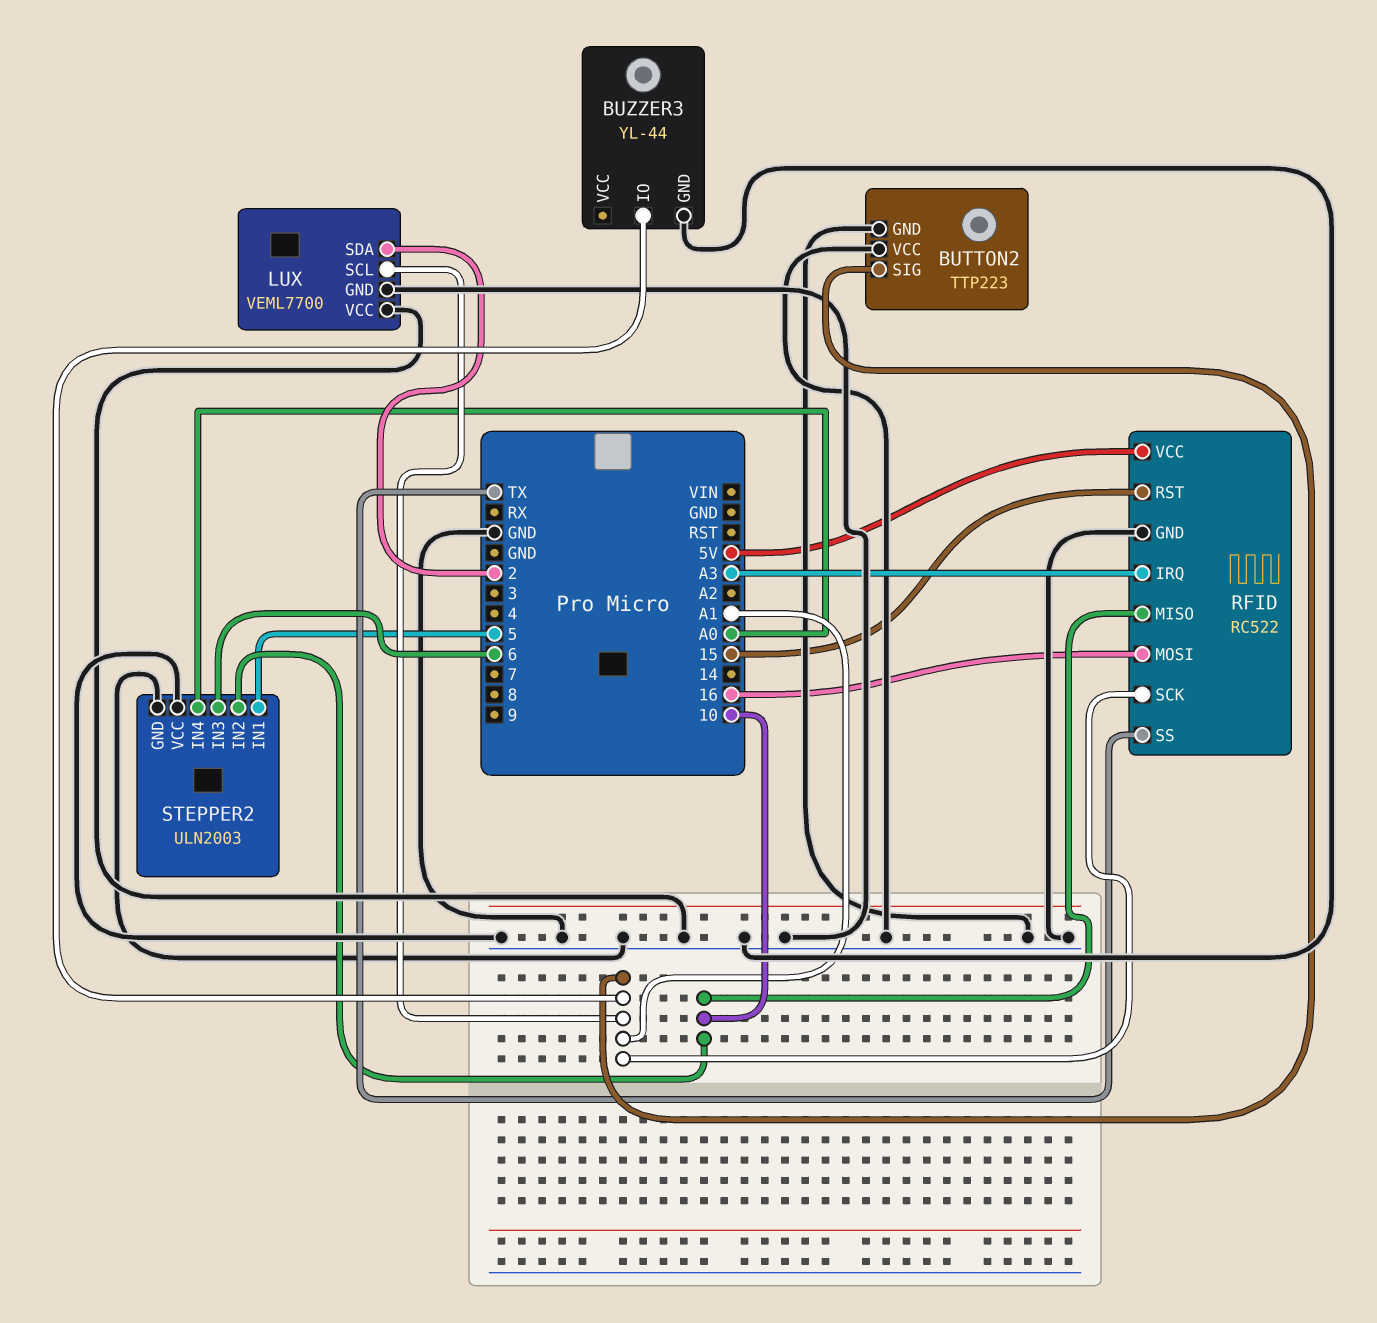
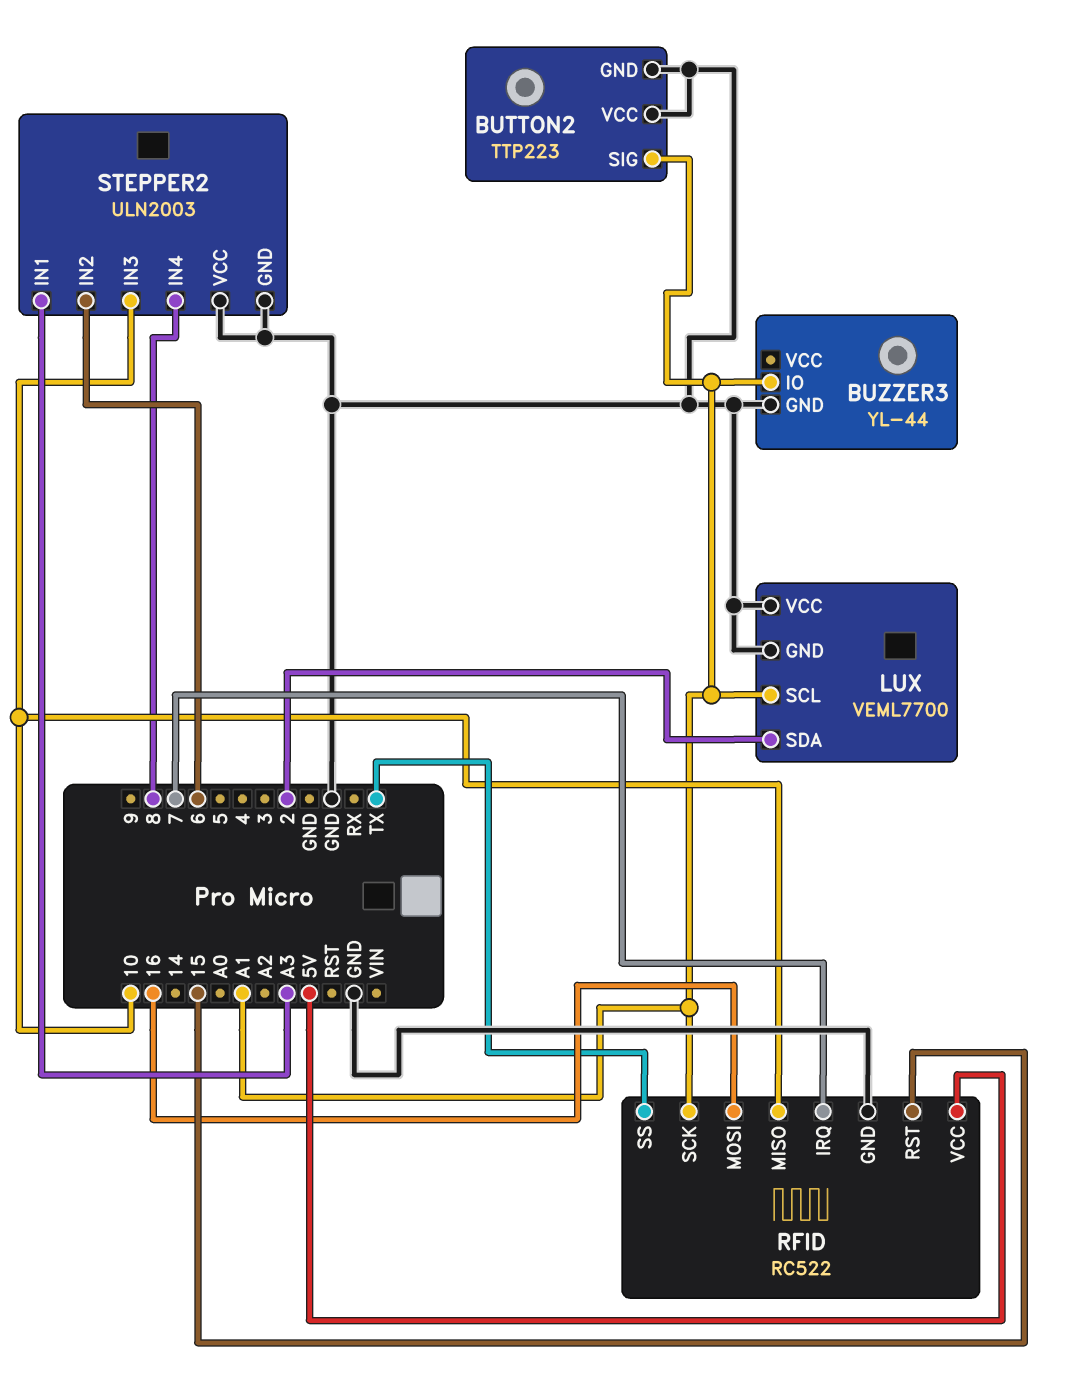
RFID pin IRQ: A3 -> 7
STEPPER2 pin IN1: 5 -> A3
STEPPER2 pin IN2: 10 -> 6
STEPPER2 pin IN3: 6 -> 10
STEPPER2 pin IN4: A0 -> 8

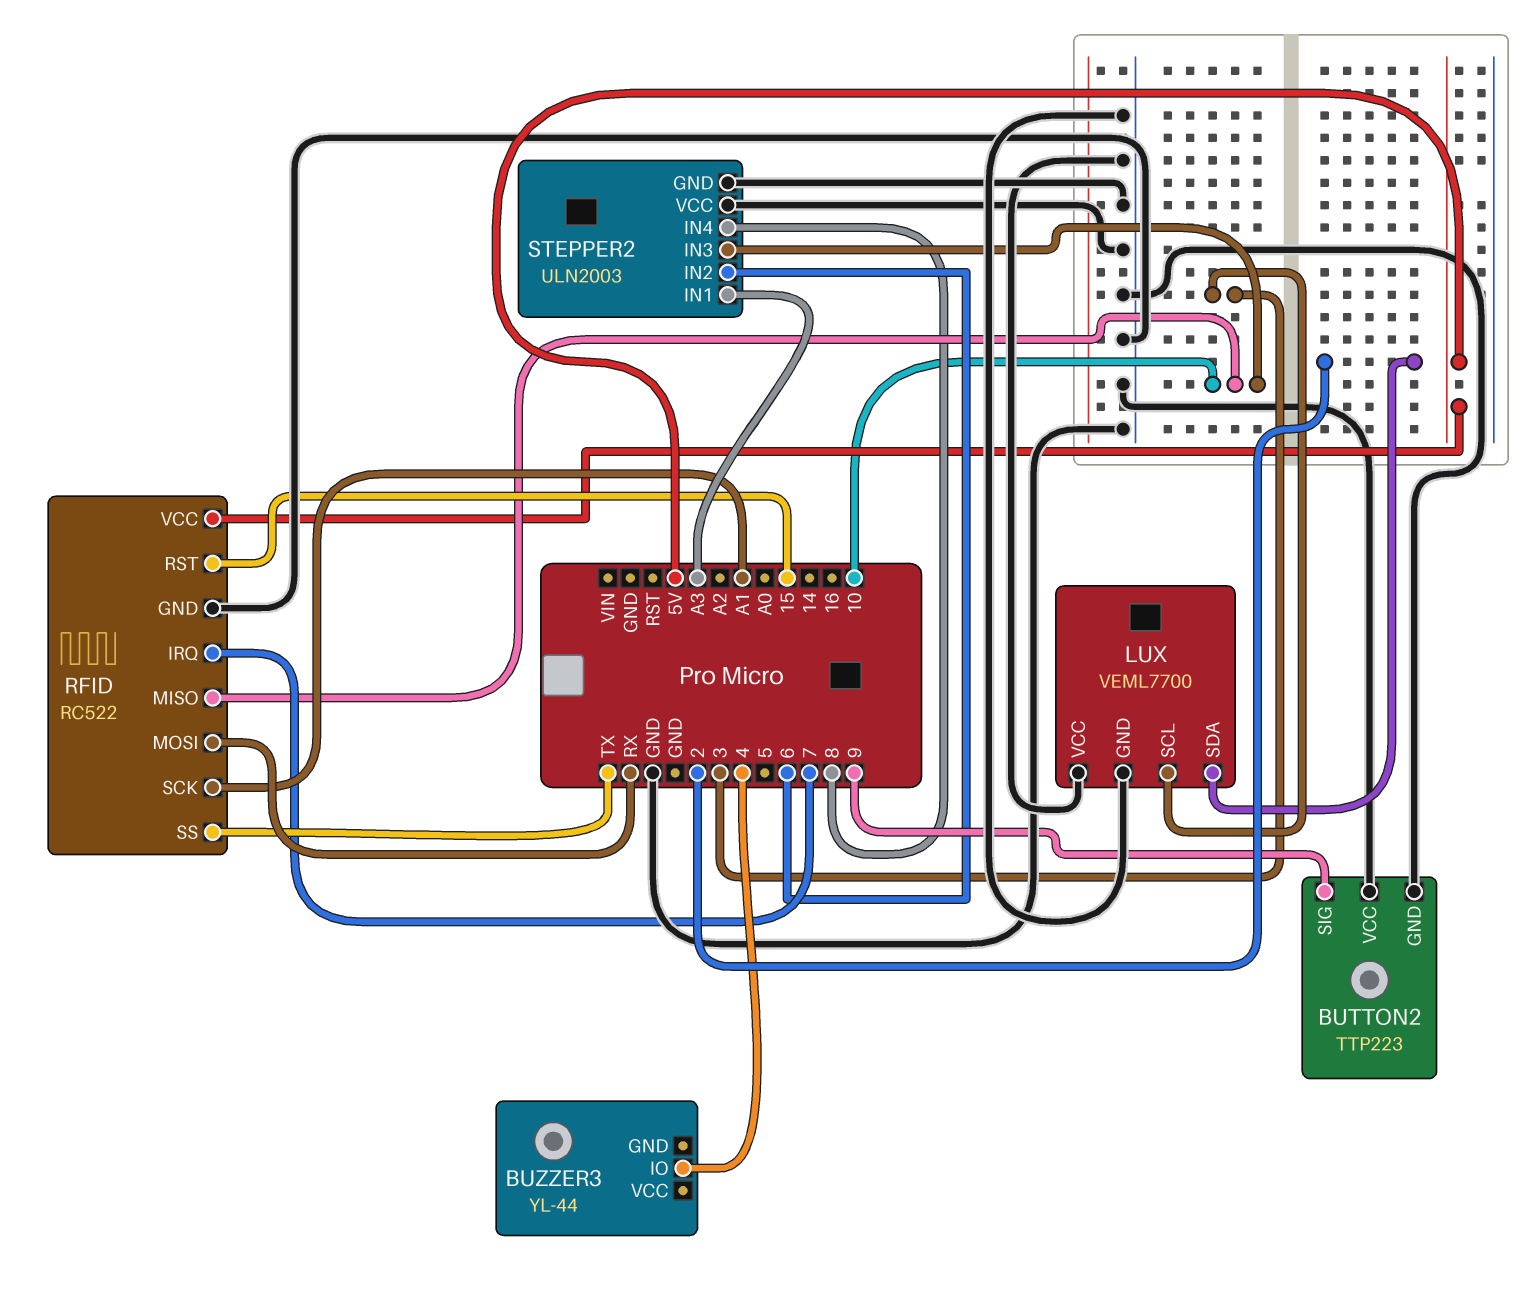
BUTTON2 pin SIG: A1 -> 9
BUZZER3 pin GND: GND -> none
BUZZER3 pin IO: A1 -> 4
LUX pin SCL: A1 -> 3
RFID pin MOSI: 16 -> RX

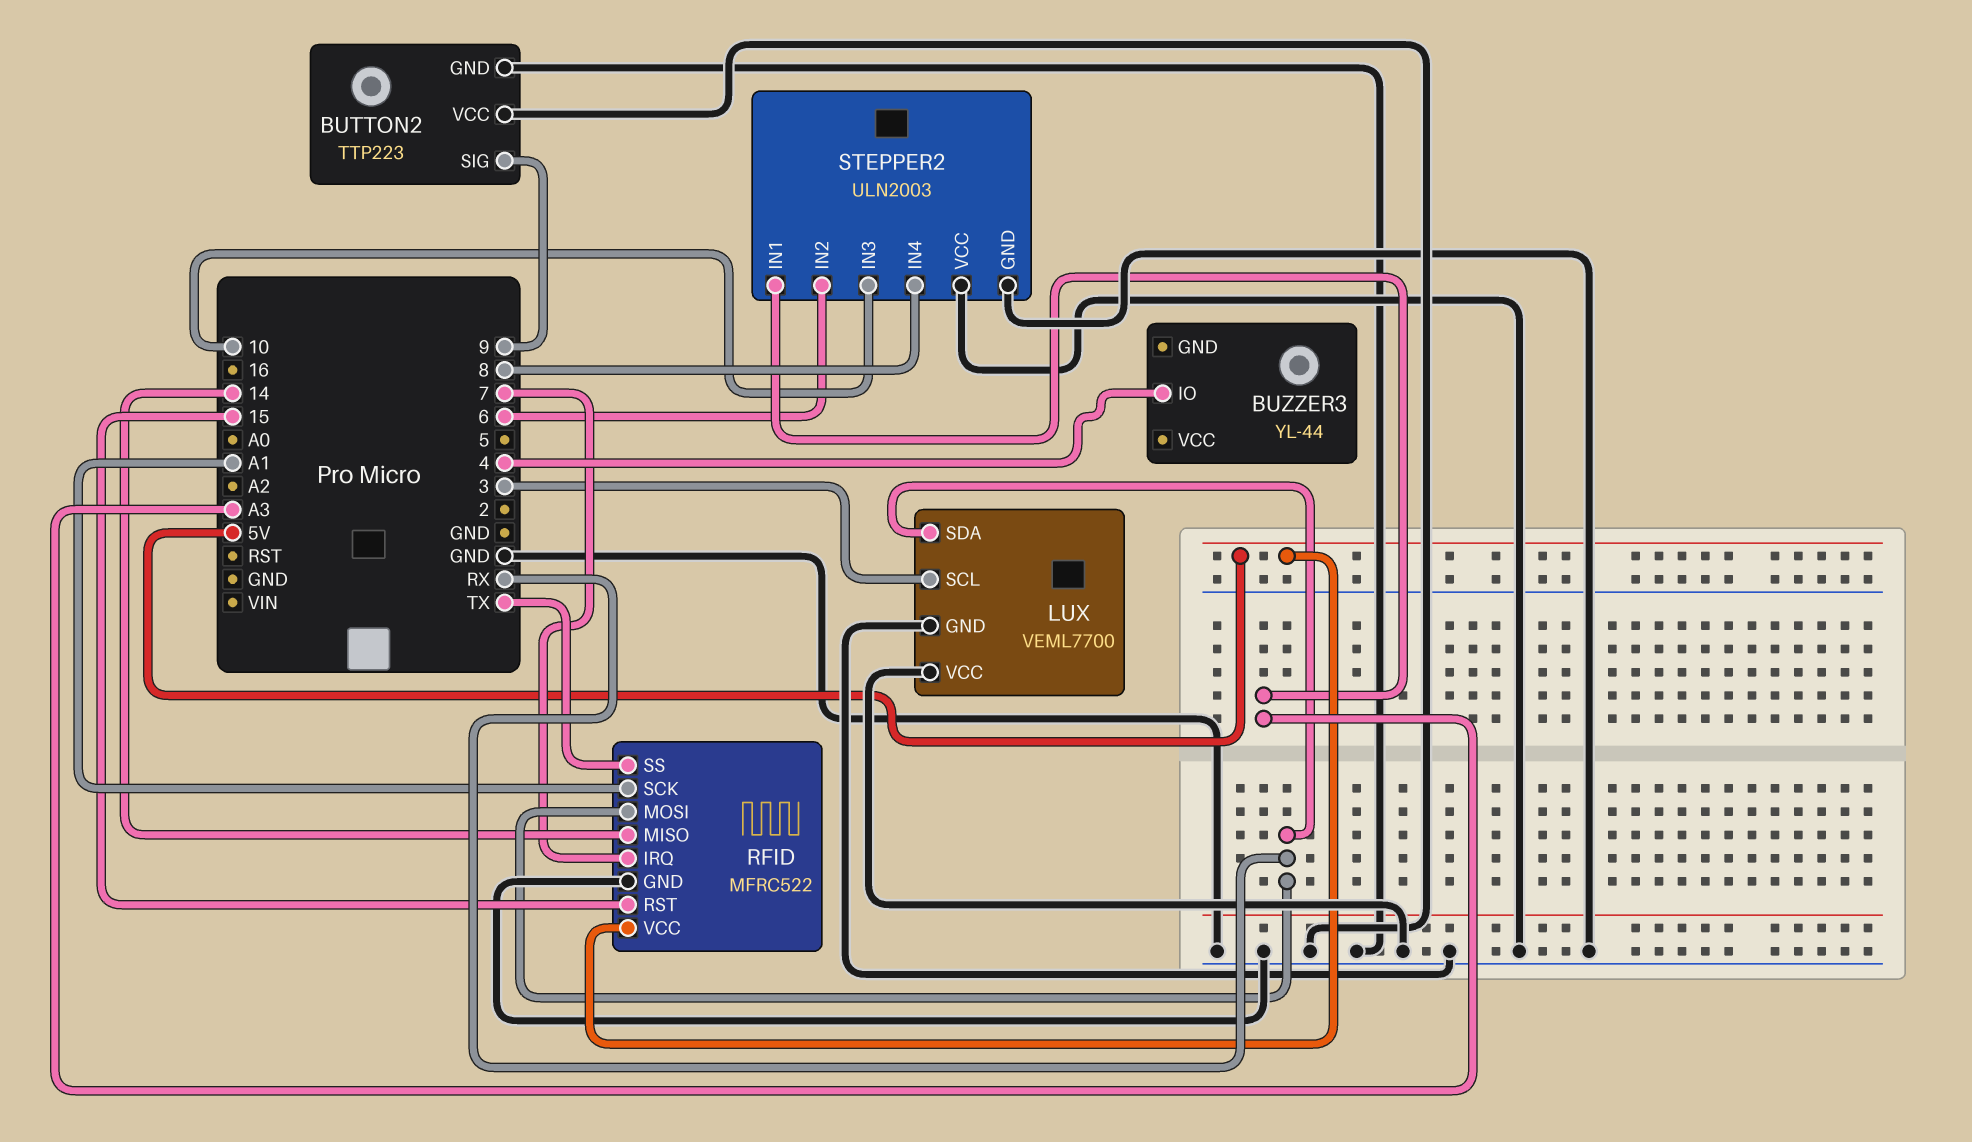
LUX pin SDA: 2 -> RX
RFID: RC522 -> MFRC522
RFID pin MISO: 10 -> 14

